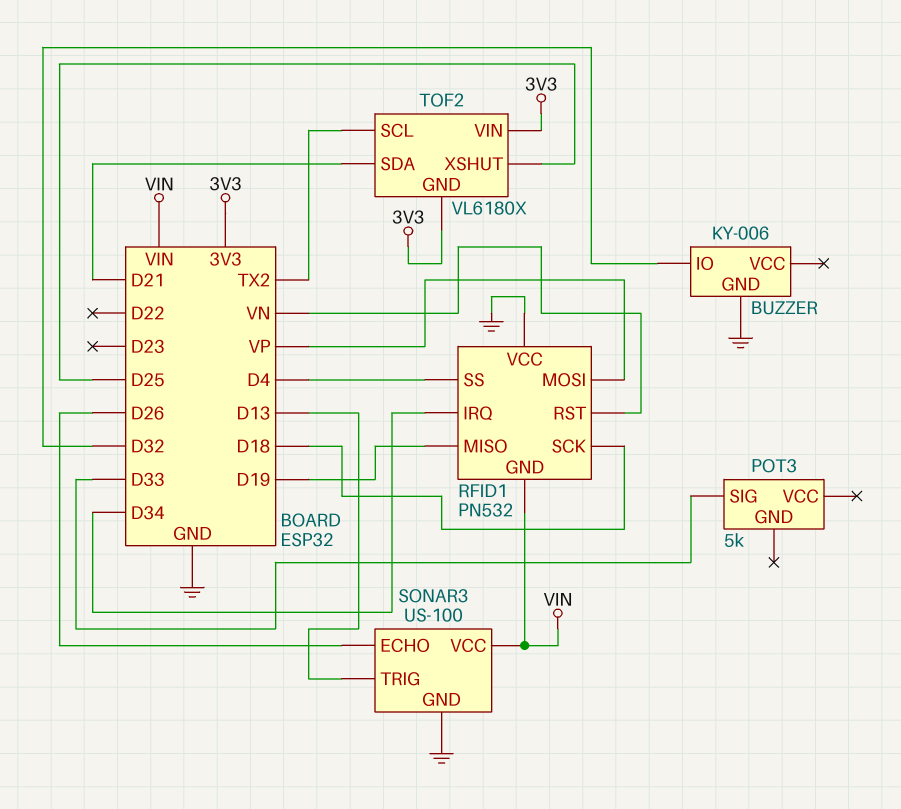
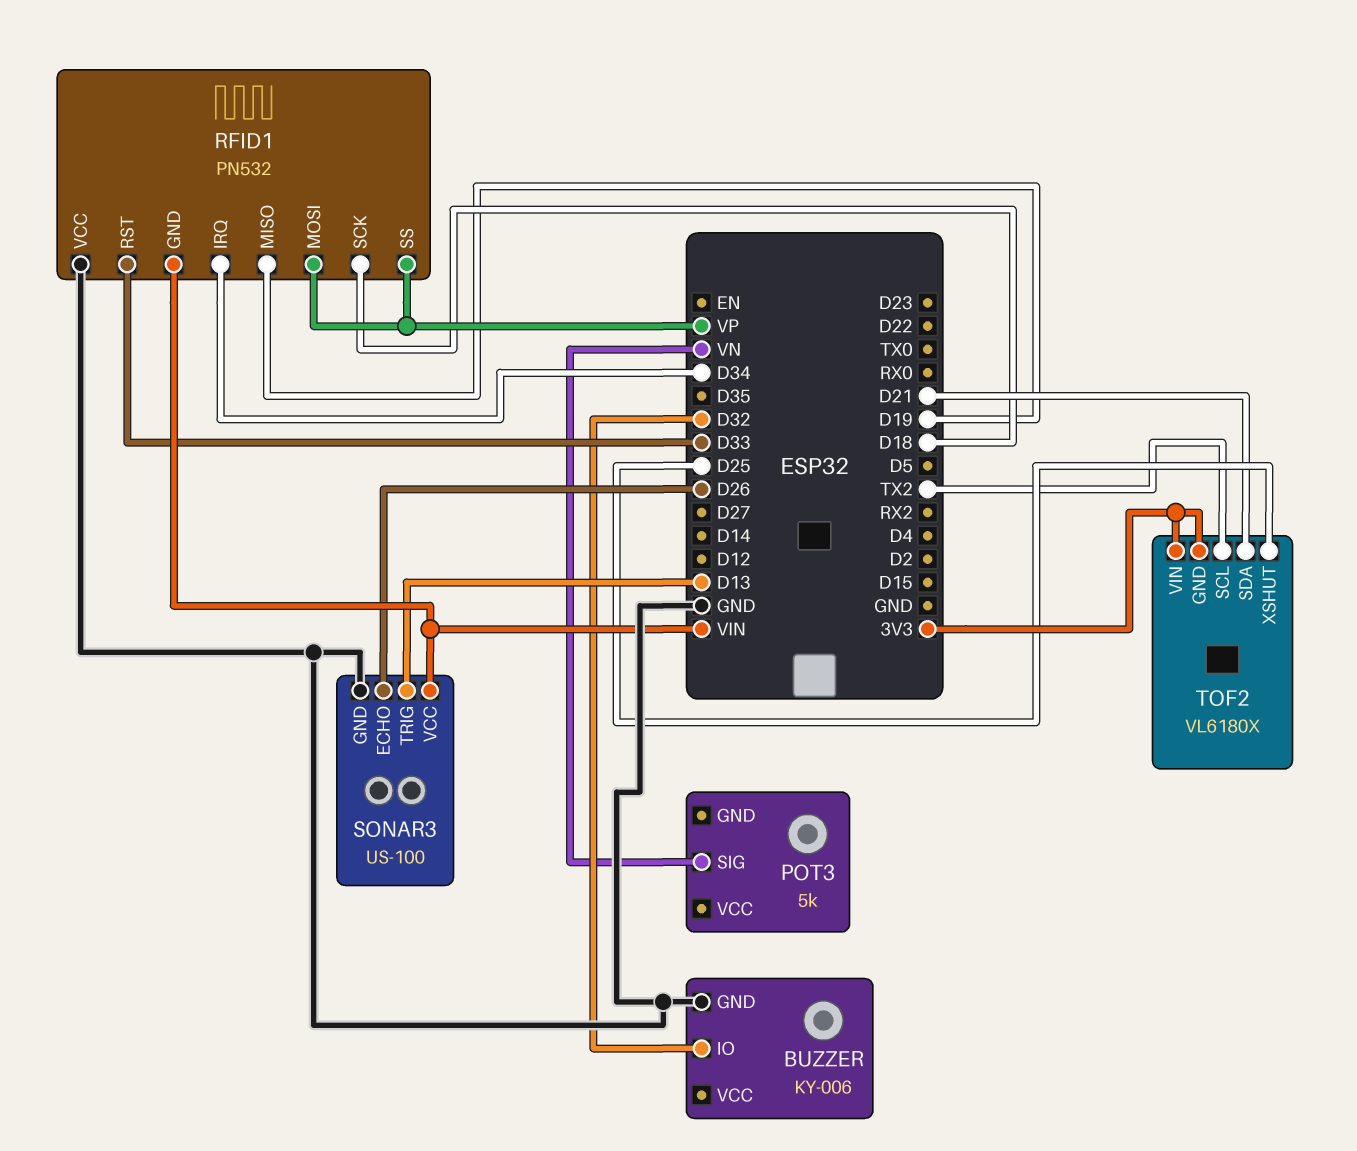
POT3 pin SIG: D33 -> VN
RFID1 pin RST: VN -> D33
RFID1 pin SS: D4 -> VP

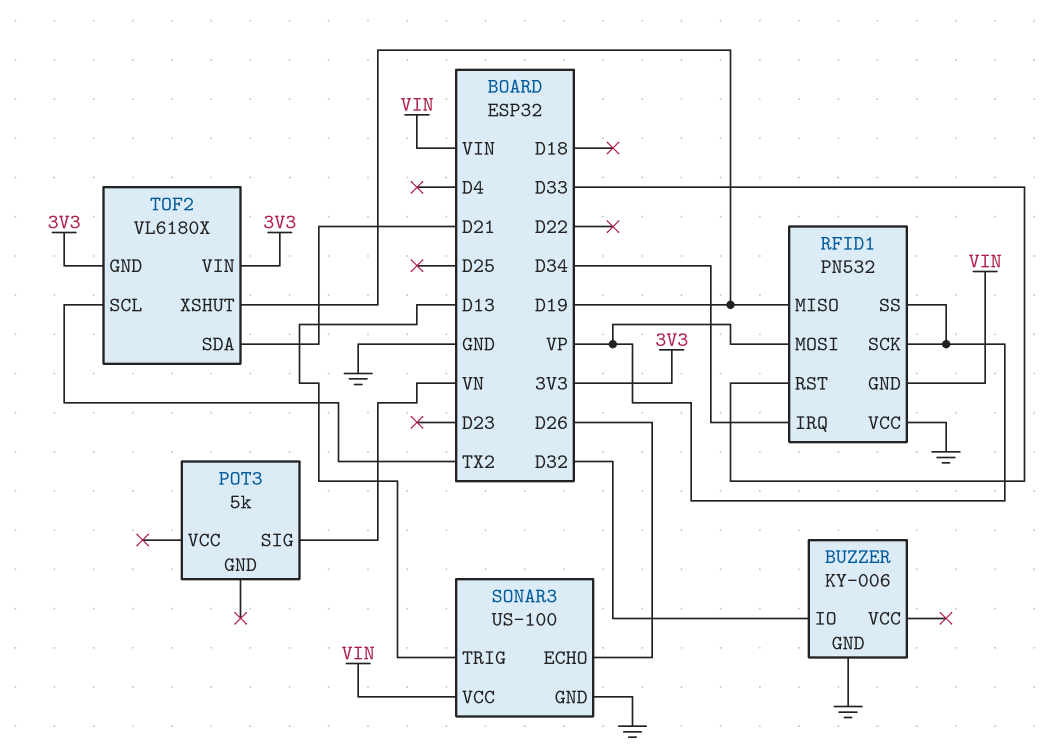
RFID1 pin SCK: D18 -> VP
TOF2 pin XSHUT: D25 -> D19

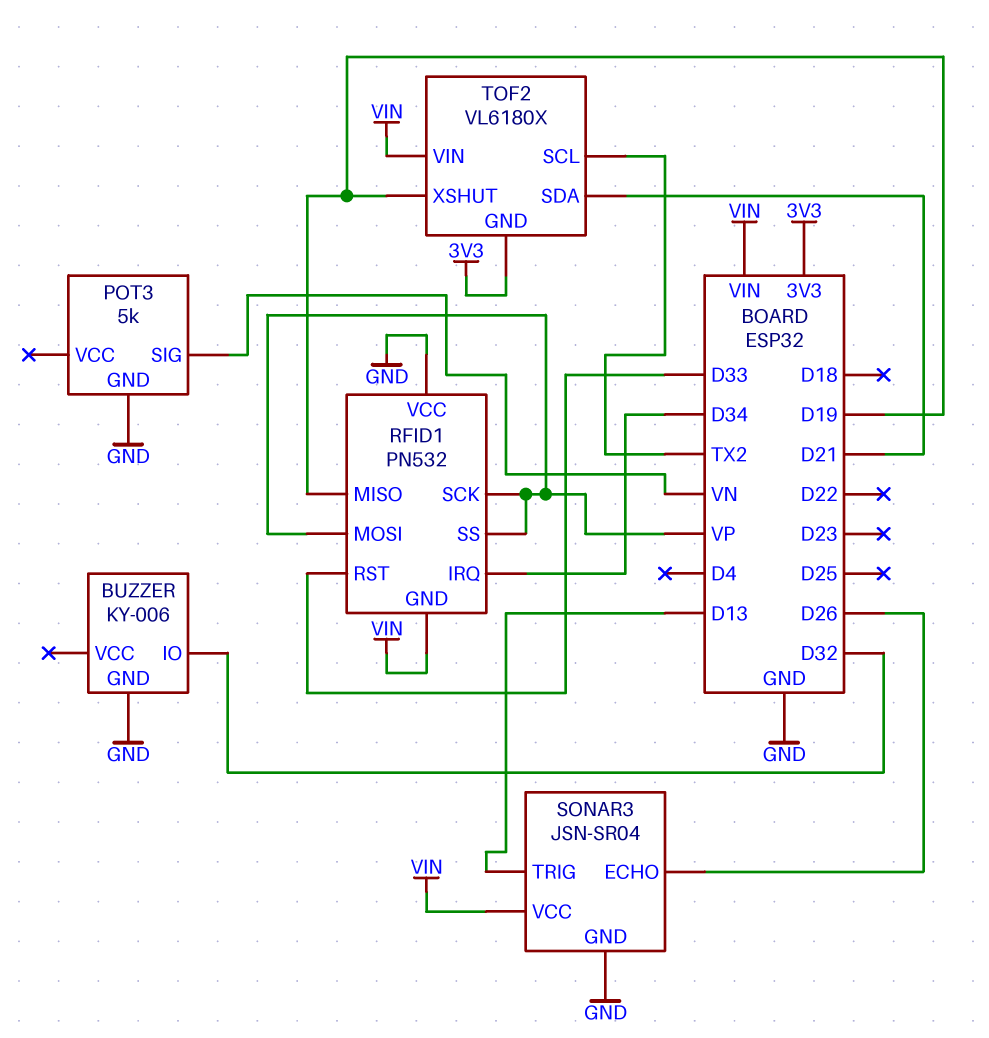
POT3 pin GND: none -> GND
SONAR3: US-100 -> JSN-SR04
TOF2 pin VIN: 3V3 -> VIN

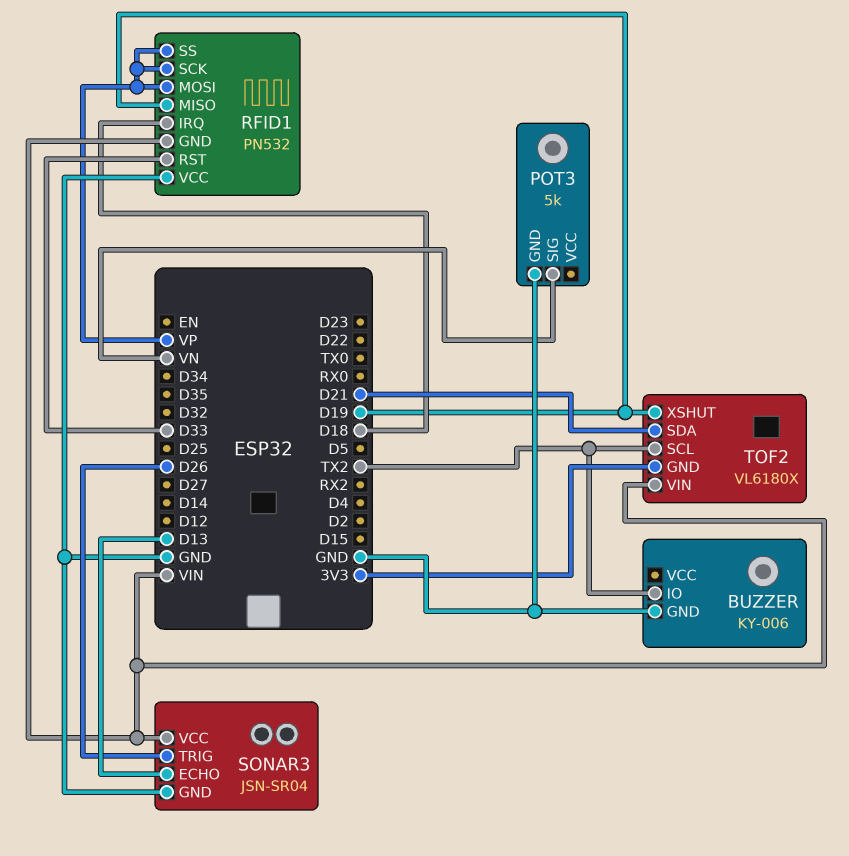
BUZZER pin IO: D32 -> TX2
RFID1 pin IRQ: D34 -> D18
SONAR3 pin ECHO: D26 -> D13
SONAR3 pin TRIG: D13 -> D26

